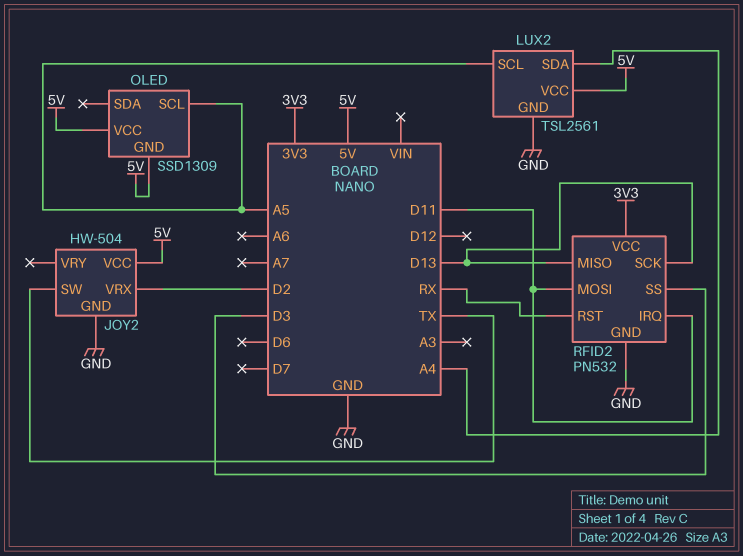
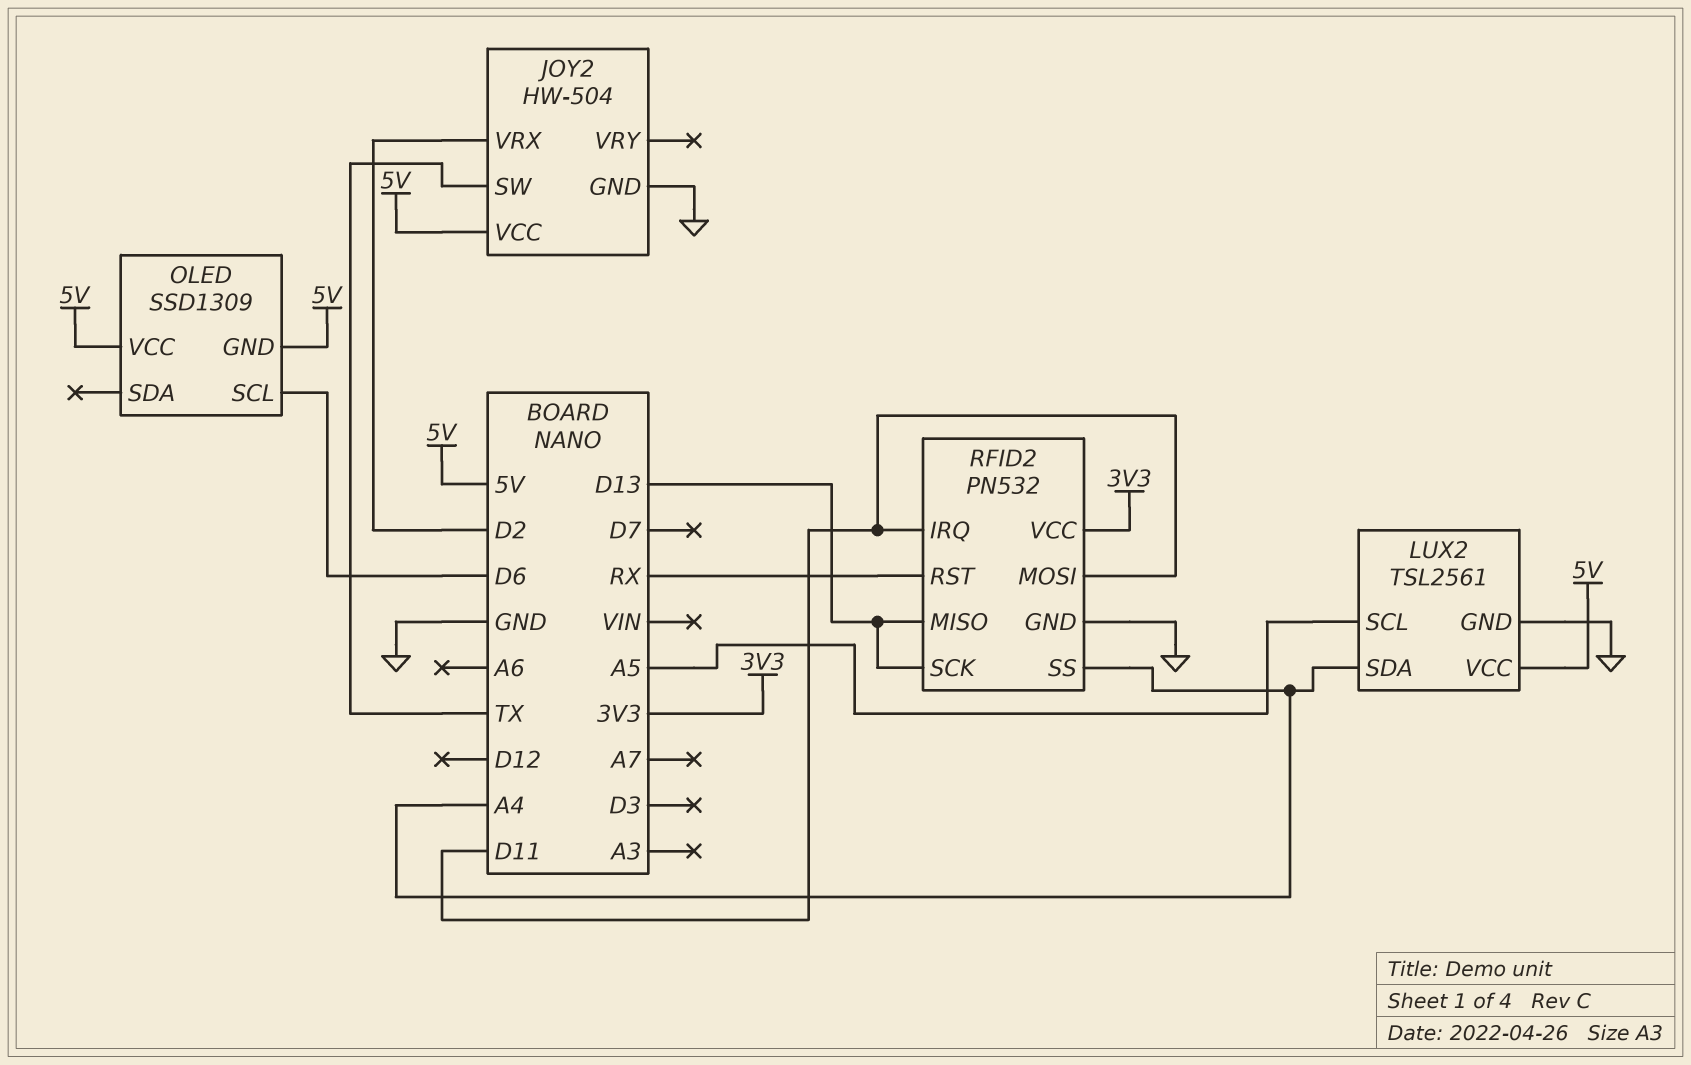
OLED pin SCL: A5 -> D6
RFID2 pin SS: D3 -> A4

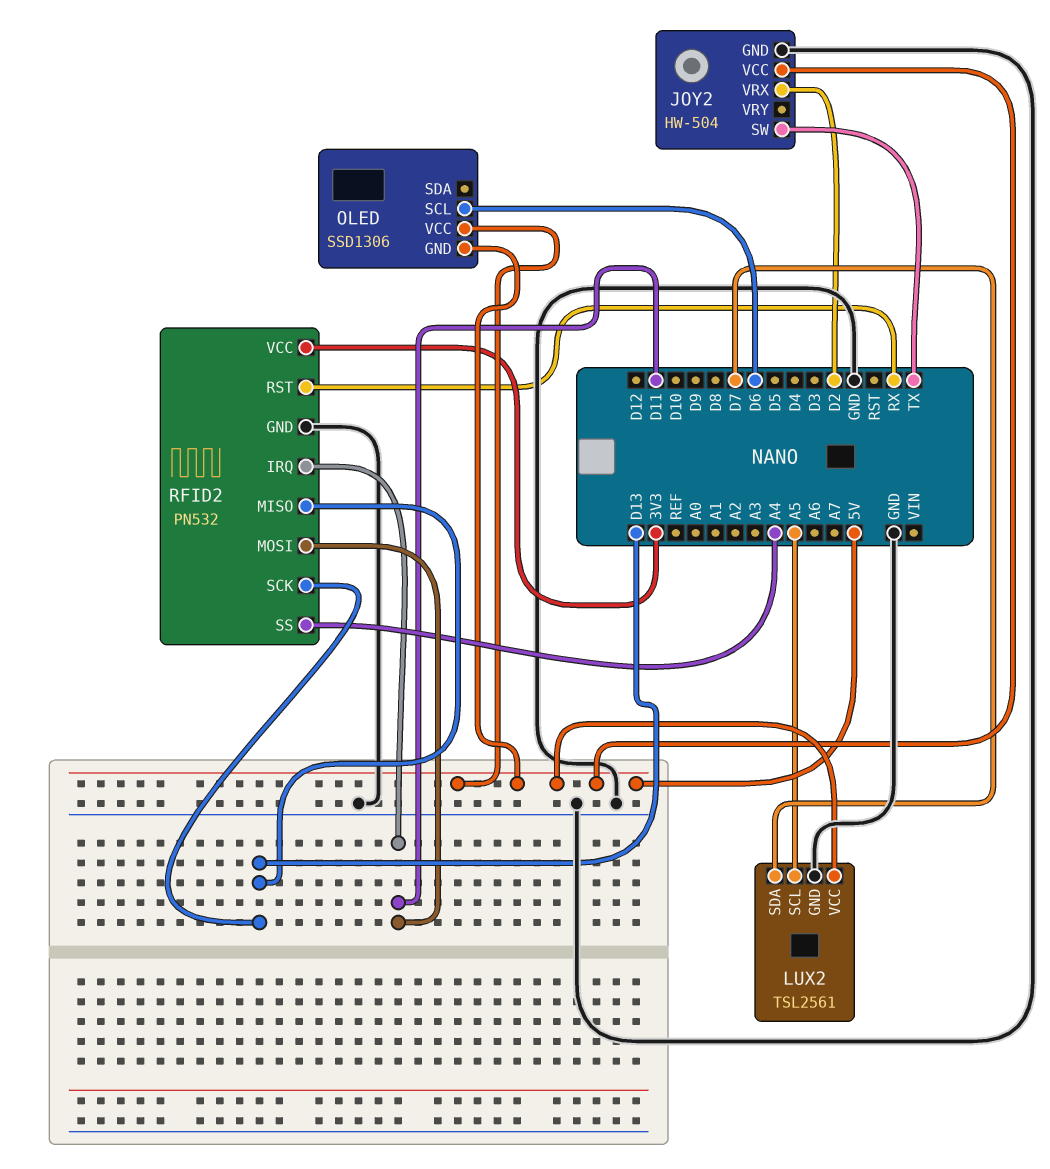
LUX2 pin SDA: A4 -> D7
OLED: SSD1309 -> SSD1306

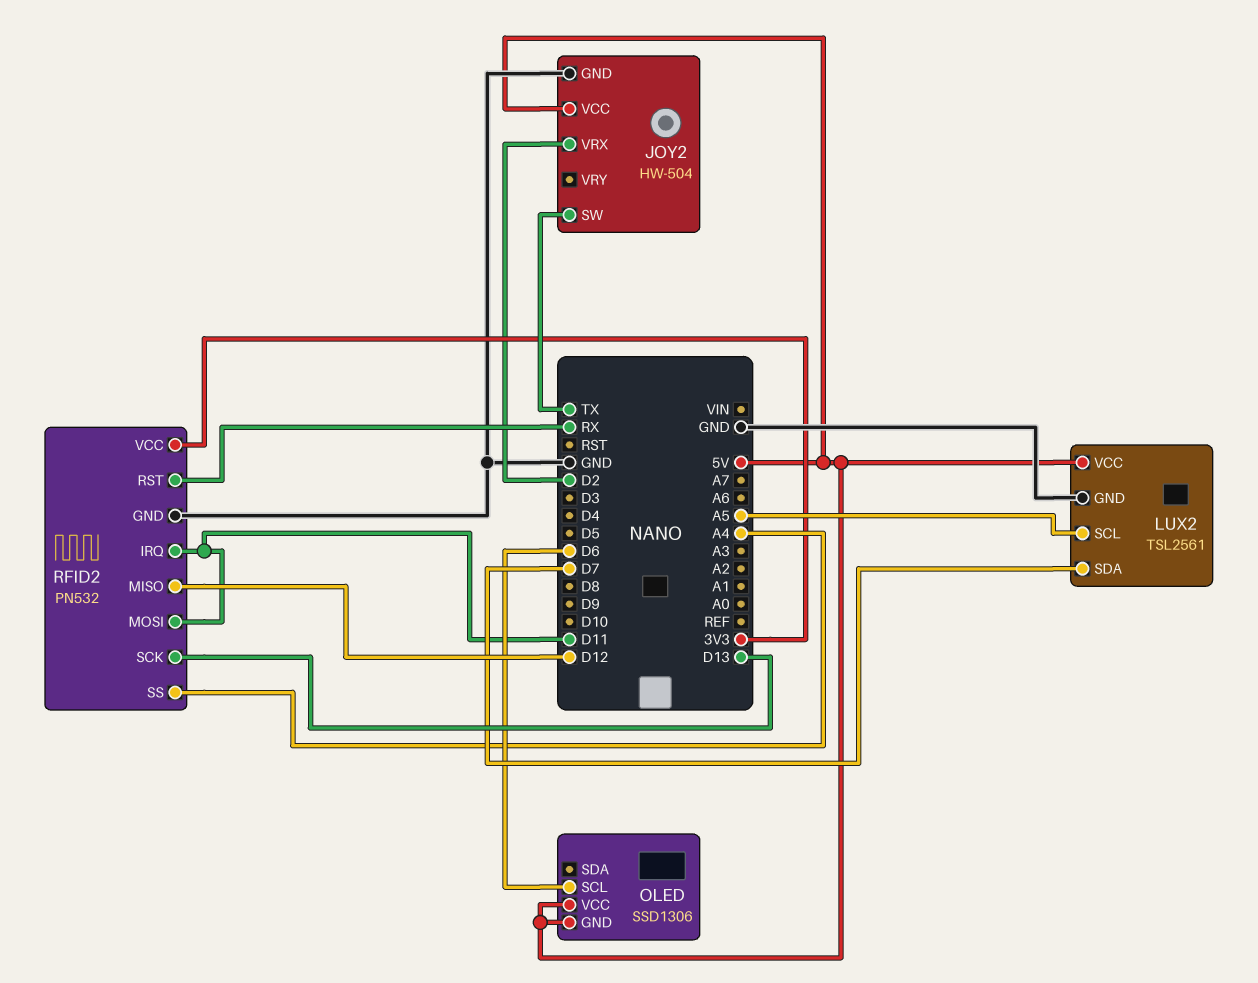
RFID2 pin MISO: D13 -> D12

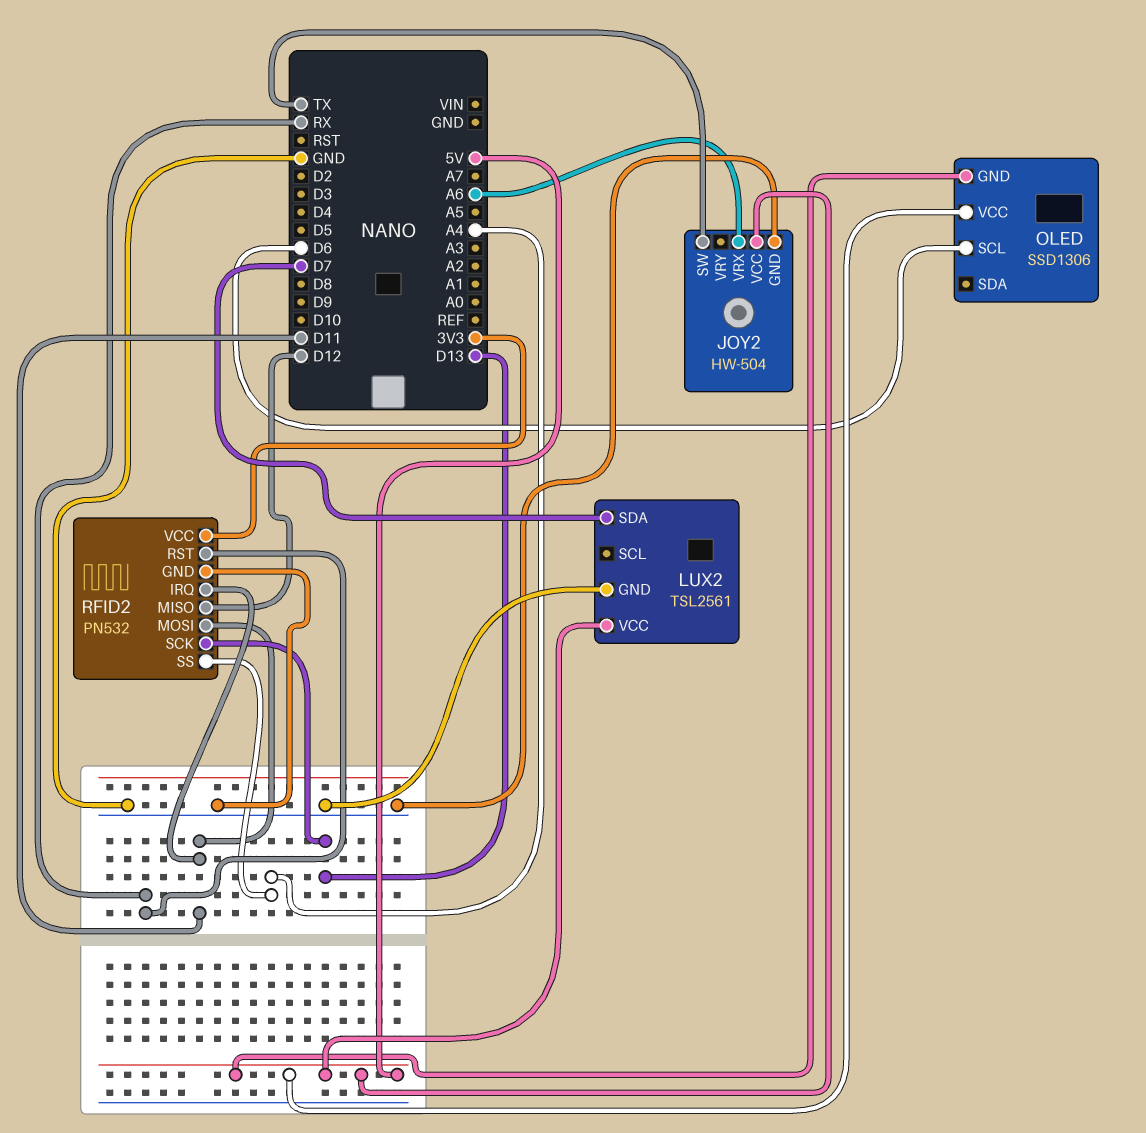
JOY2 pin VRX: D2 -> A6
LUX2 pin SCL: A5 -> none

